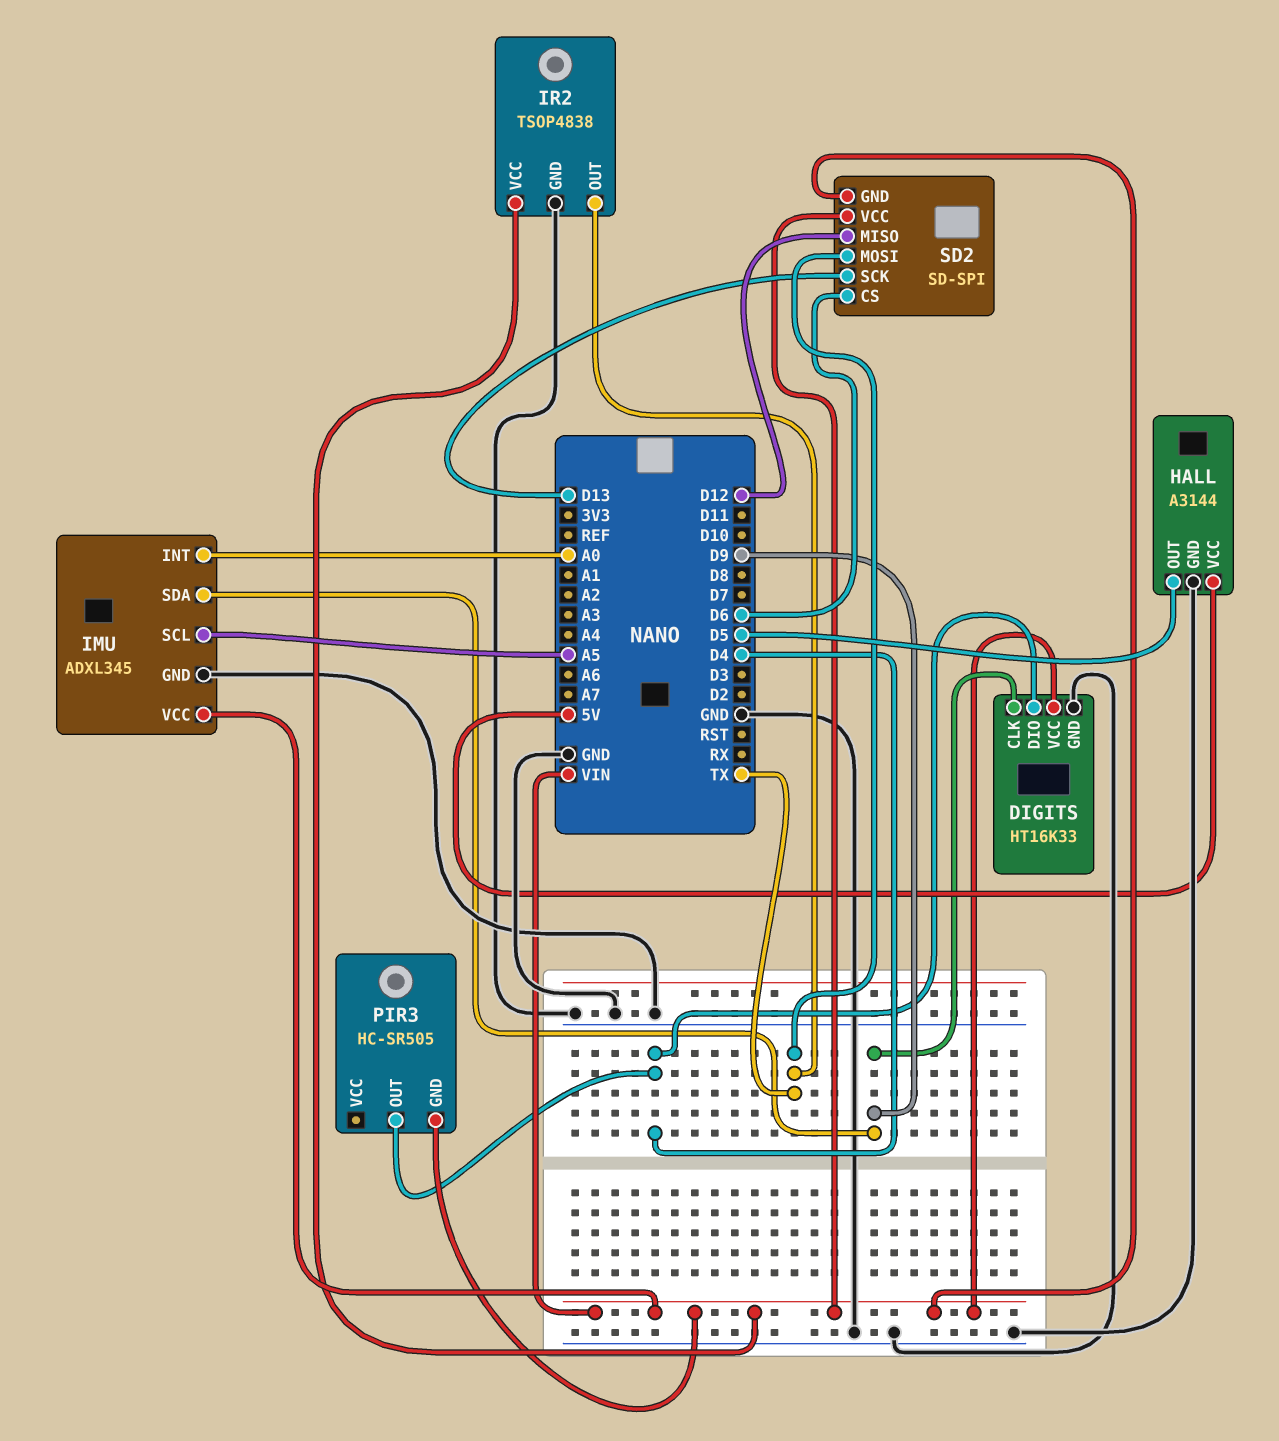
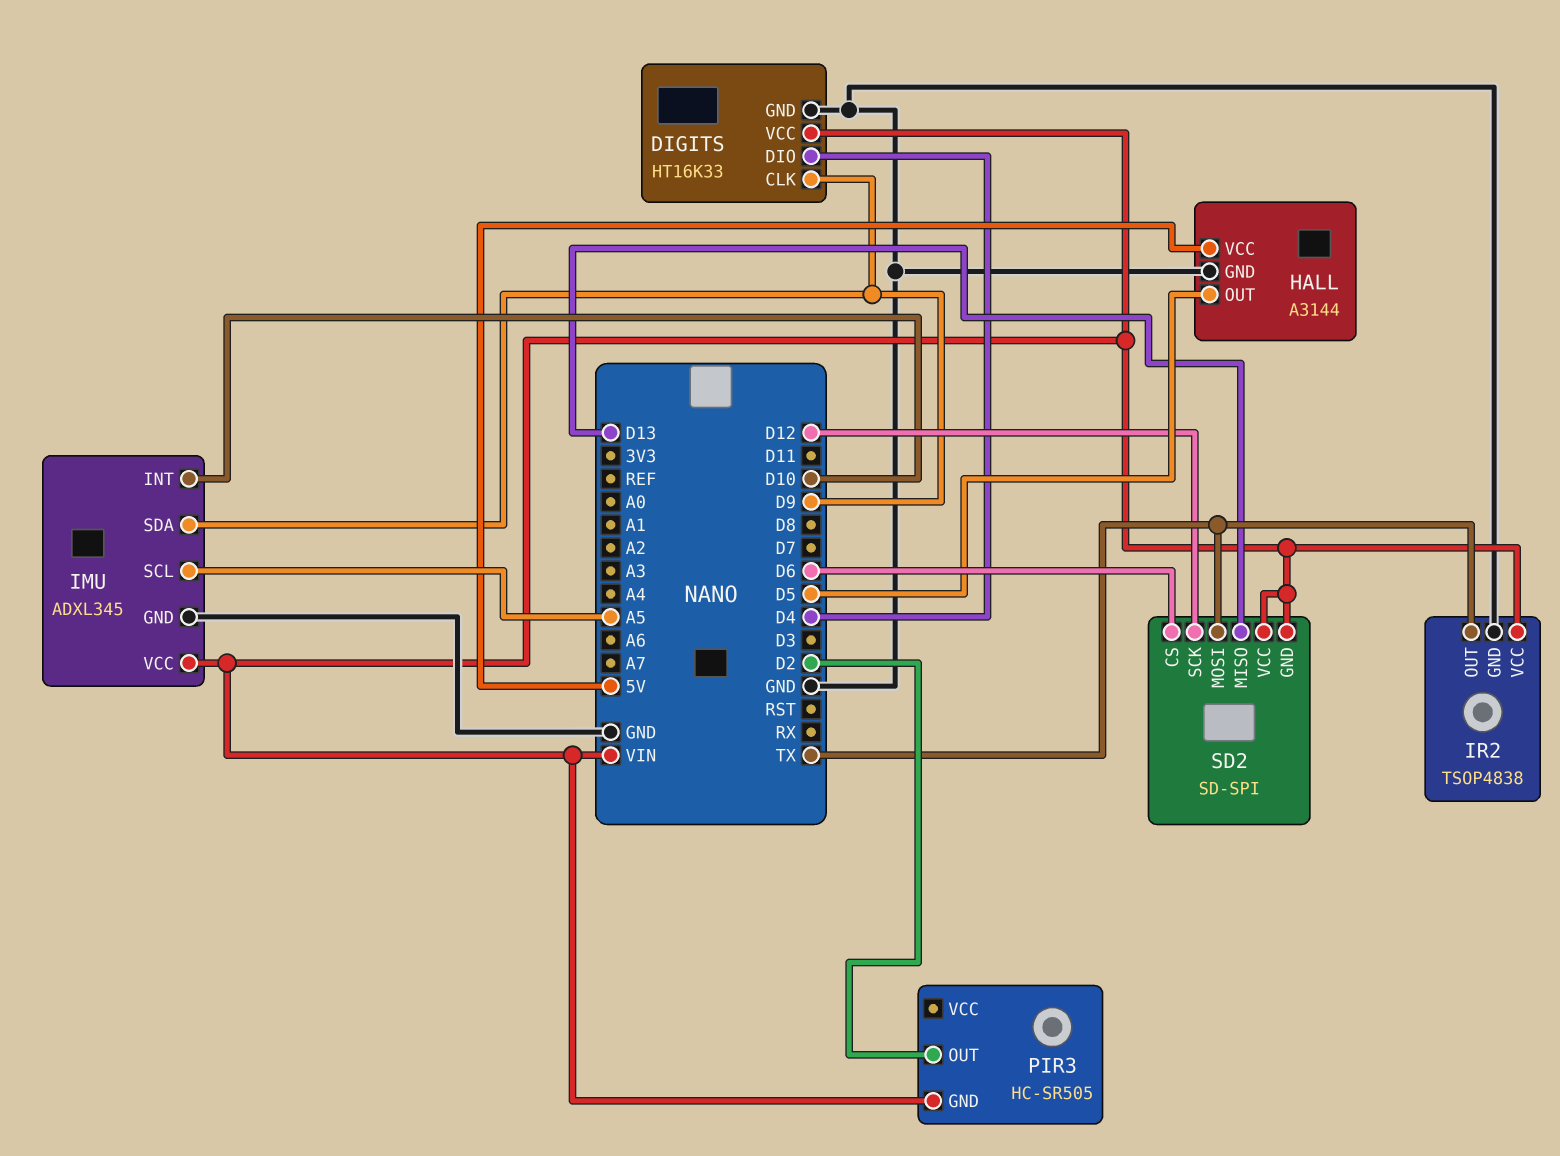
IMU pin INT: A0 -> D10
PIR3 pin OUT: D4 -> D2
SD2 pin MISO: D12 -> D13
SD2 pin SCK: D13 -> D12

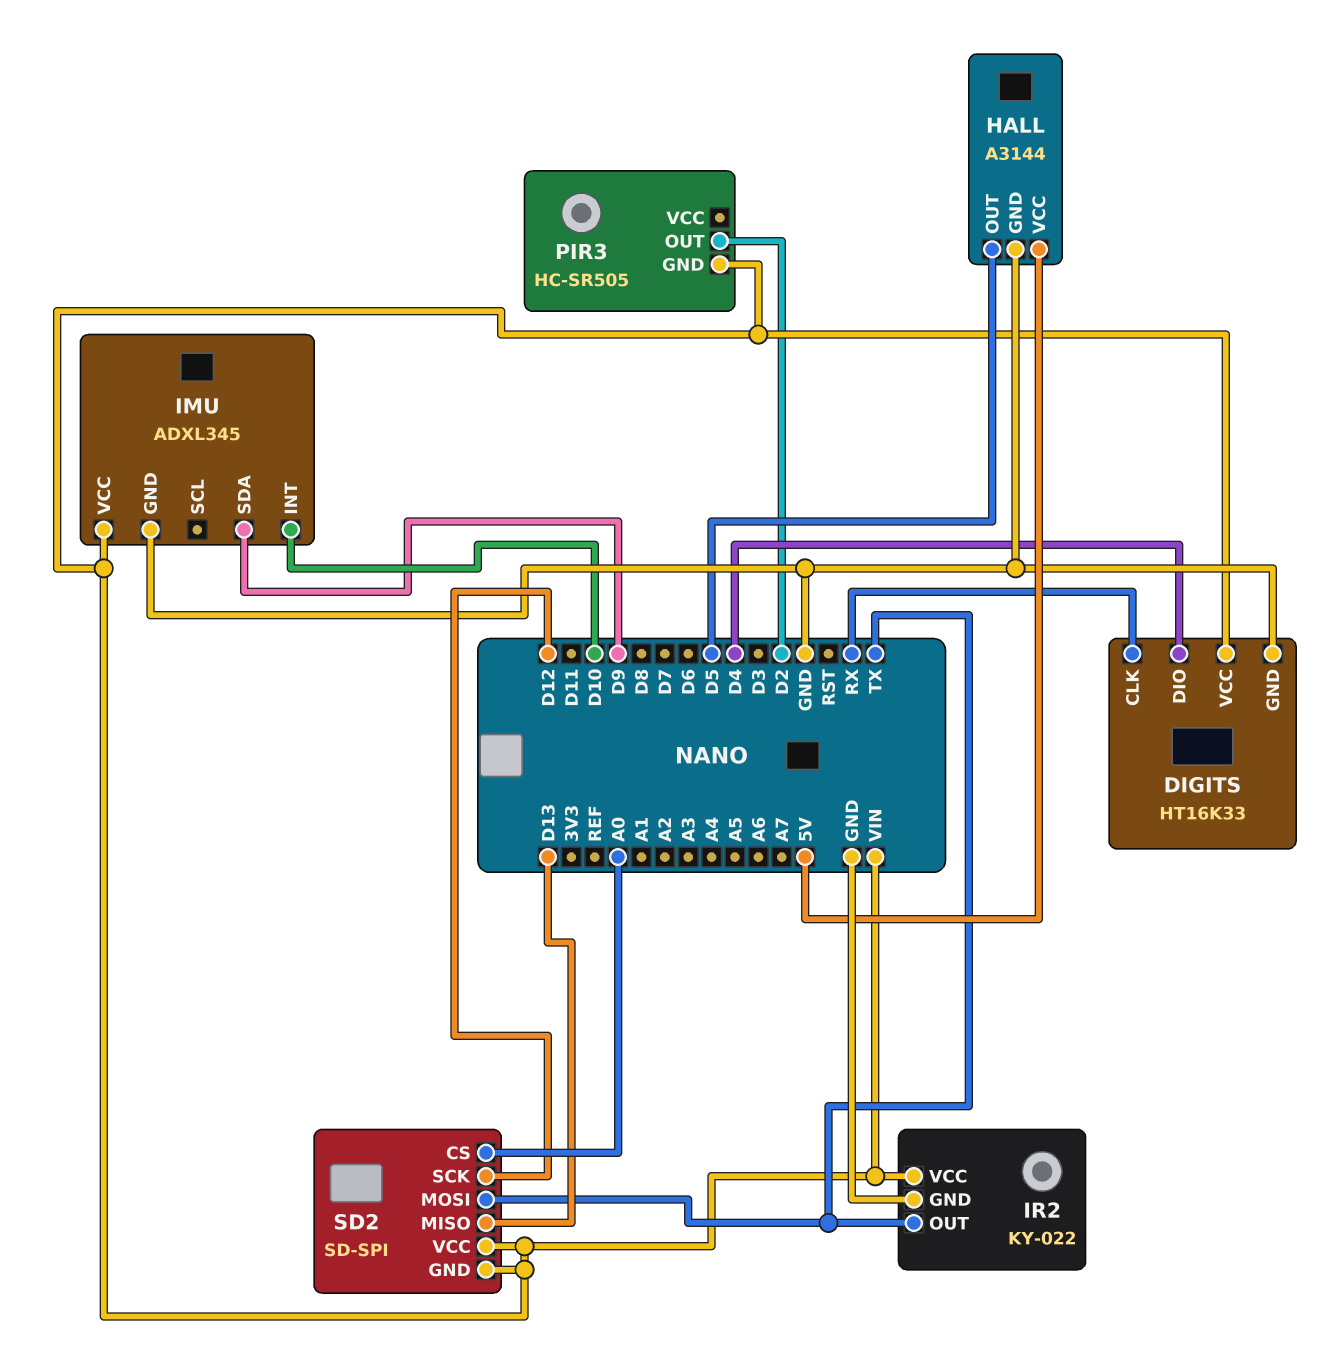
DIGITS pin CLK: D9 -> RX
IMU pin SCL: A5 -> none
IR2: TSOP4838 -> KY-022
SD2 pin CS: D6 -> A0

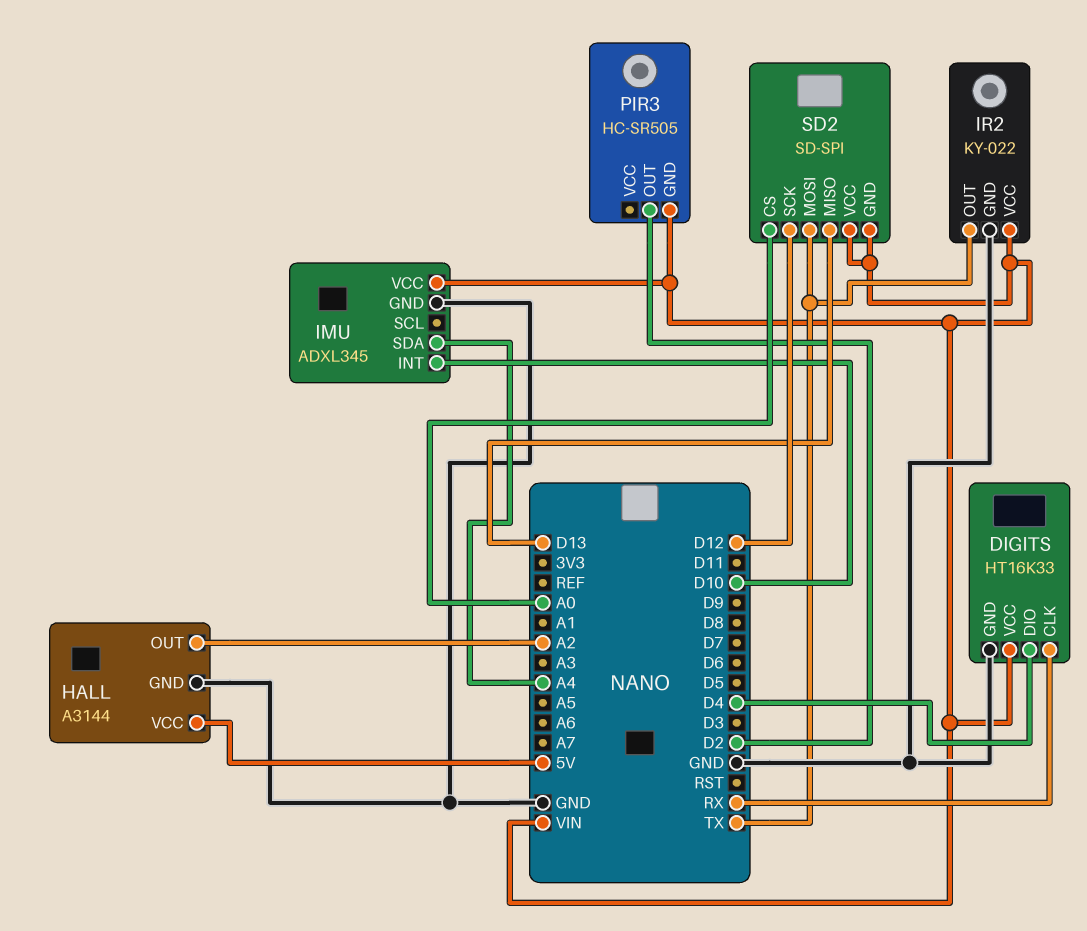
HALL pin OUT: D5 -> A2
IMU pin SDA: D9 -> A4

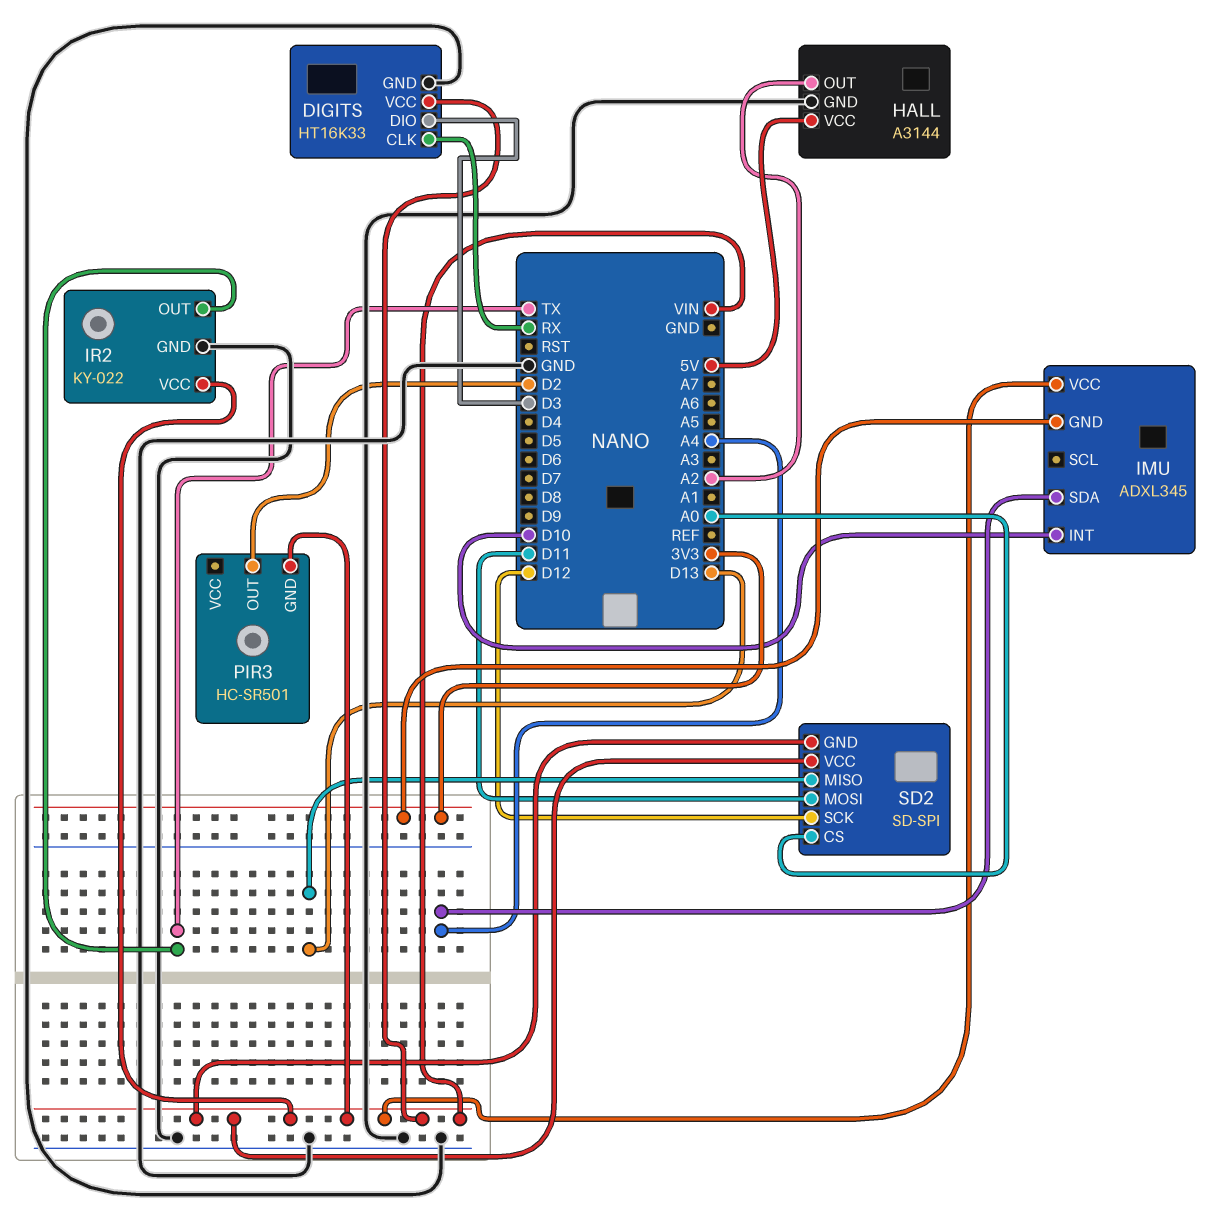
DIGITS pin DIO: D4 -> D3
IMU pin GND: GND -> 3V3
PIR3: HC-SR505 -> HC-SR501
SD2 pin MOSI: TX -> D11

